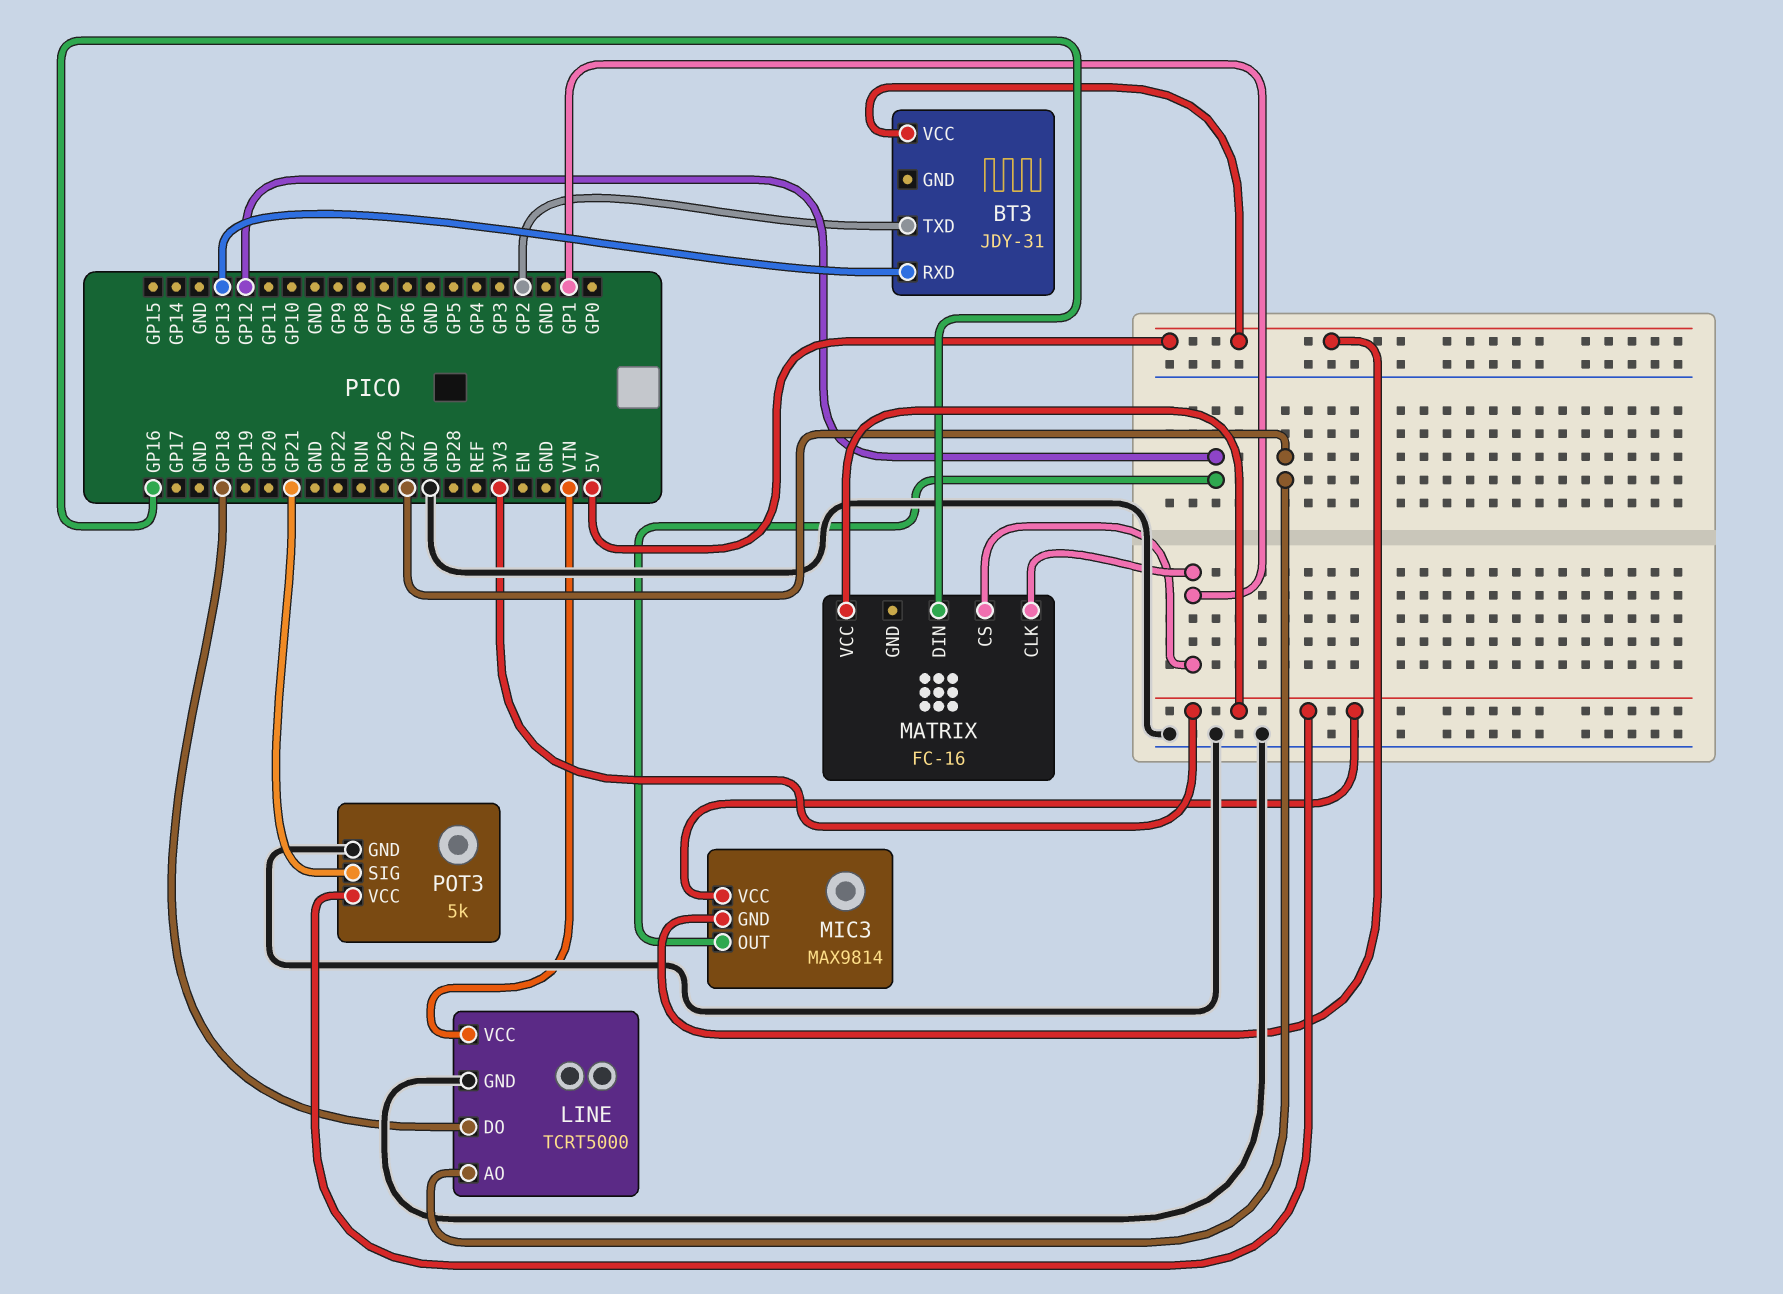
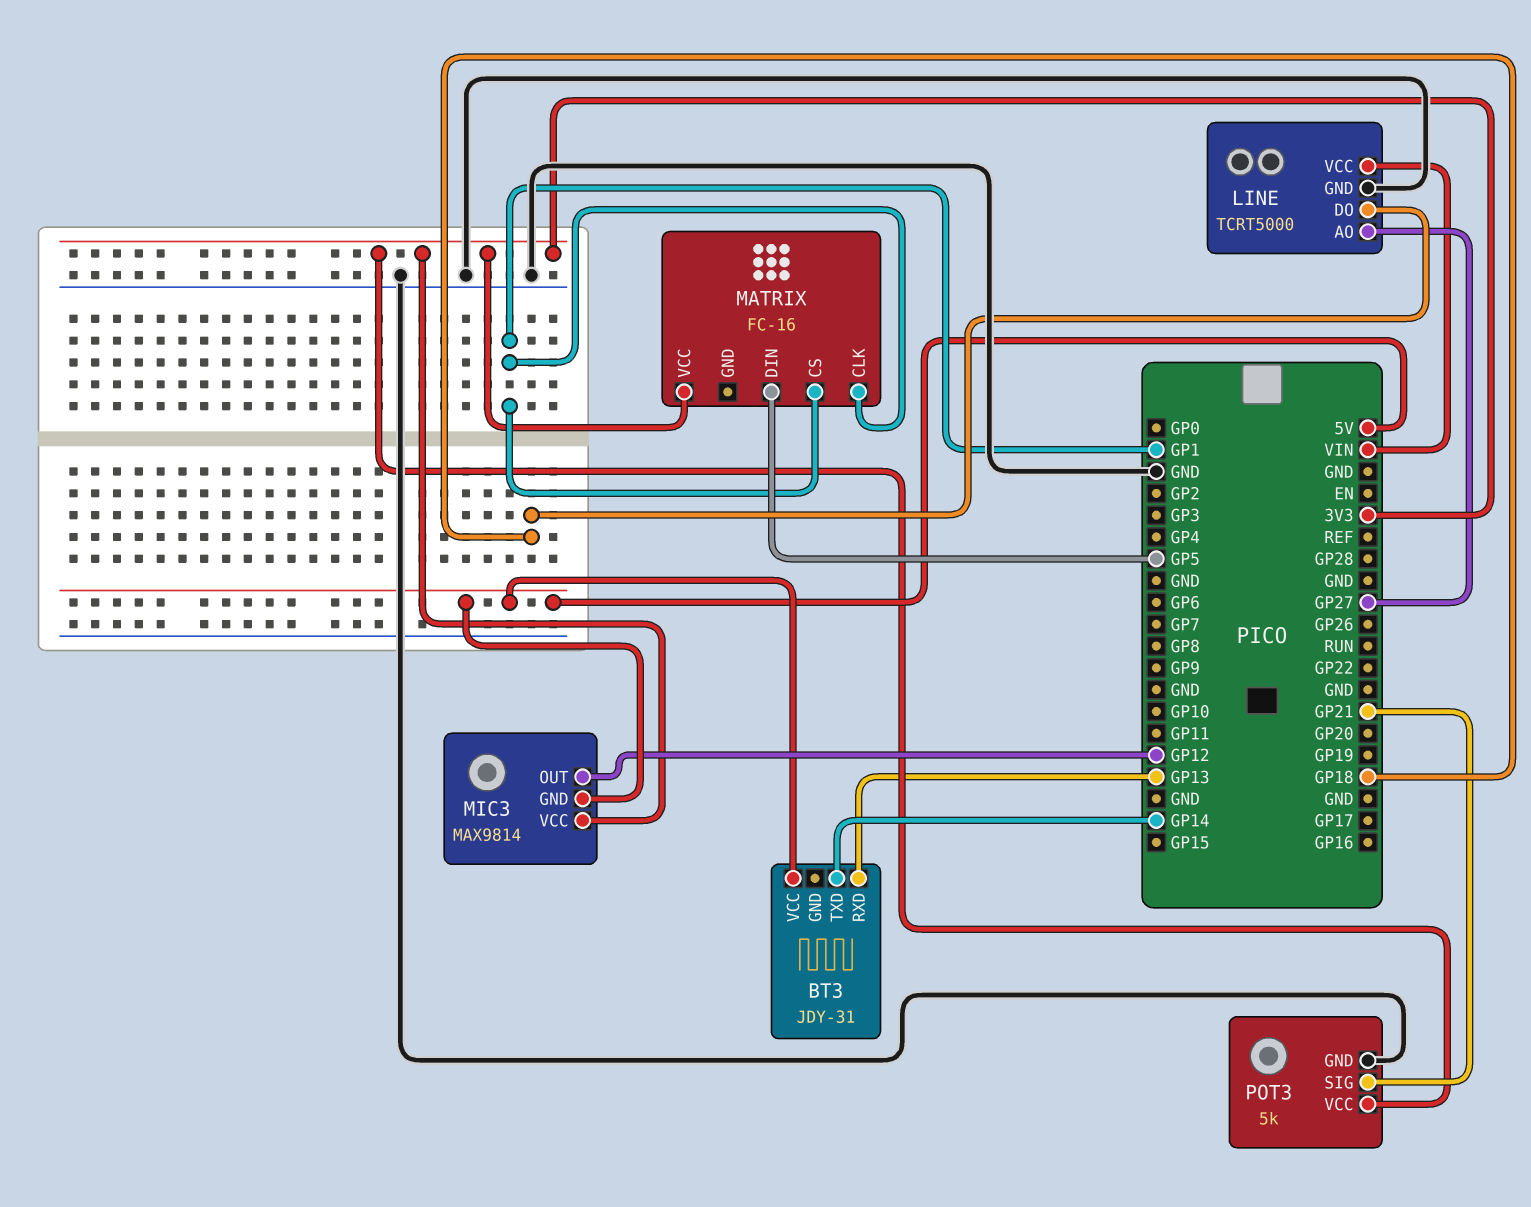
BT3 pin TXD: GP2 -> GP14
MATRIX pin DIN: GP16 -> GP5

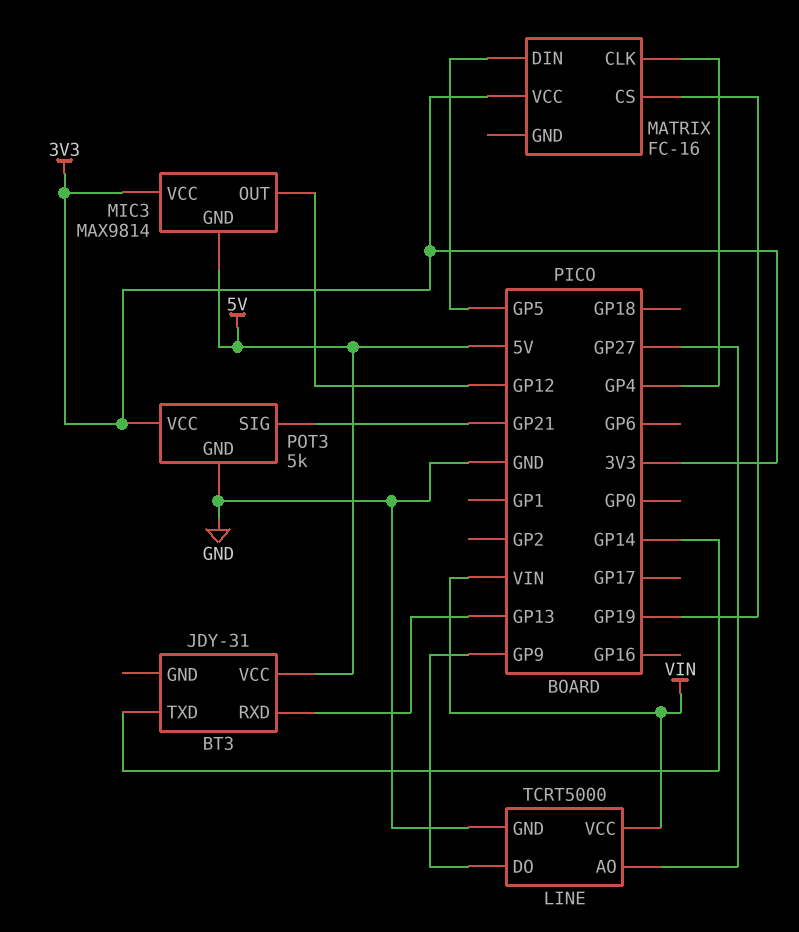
LINE pin DO: GP18 -> GP9
MATRIX pin CLK: GP1 -> GP4
MATRIX pin CS: GP1 -> GP19

